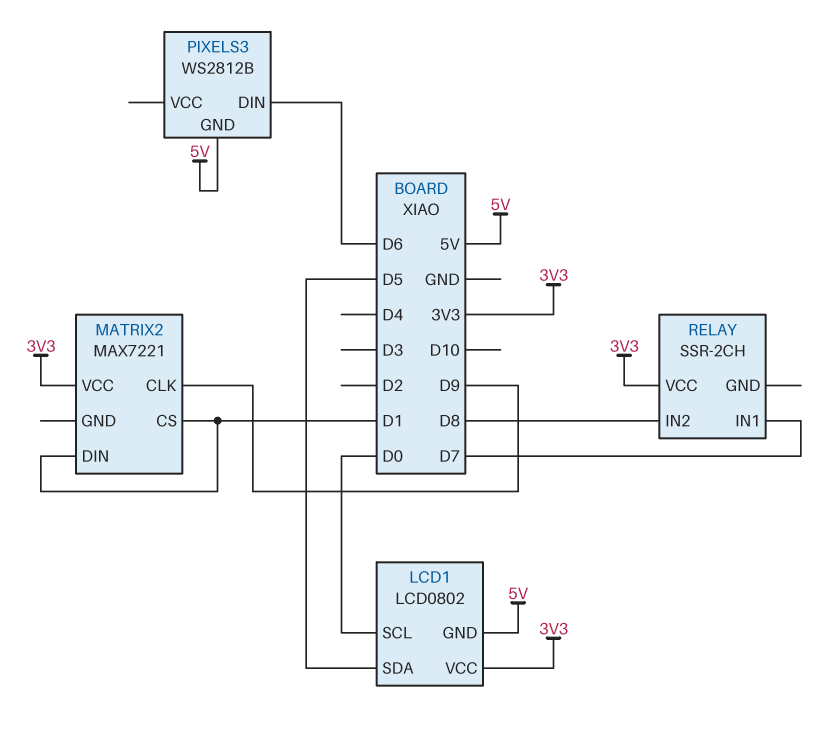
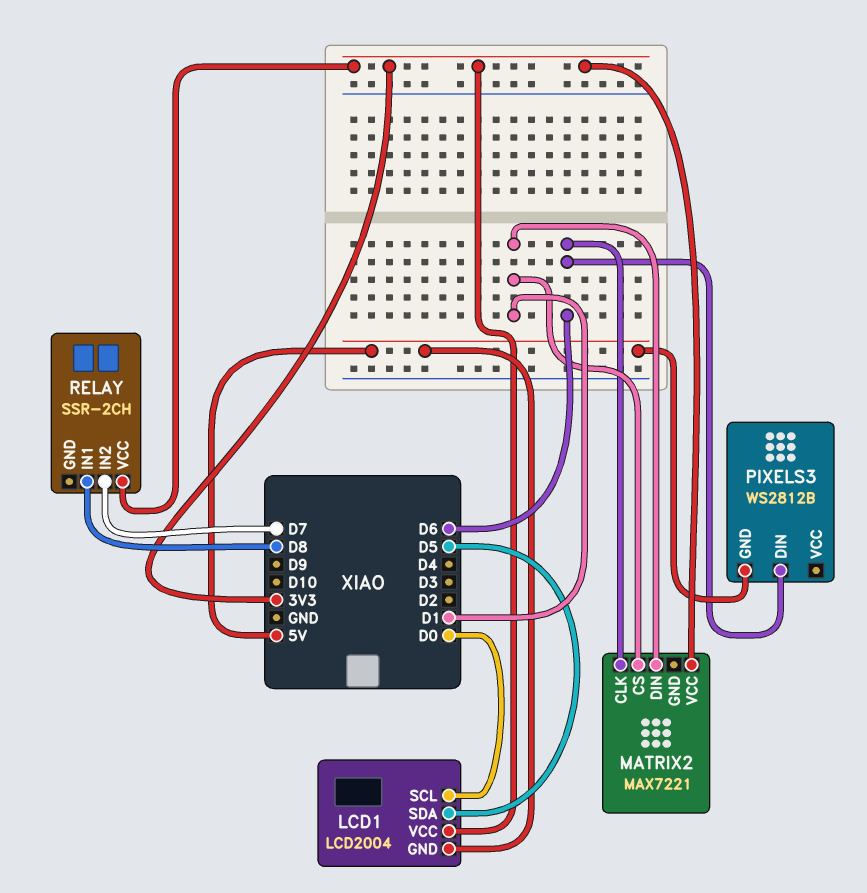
LCD1: LCD0802 -> LCD2004
MATRIX2 pin CLK: D9 -> D6
RELAY pin IN1: D7 -> D8
RELAY pin IN2: D8 -> D7

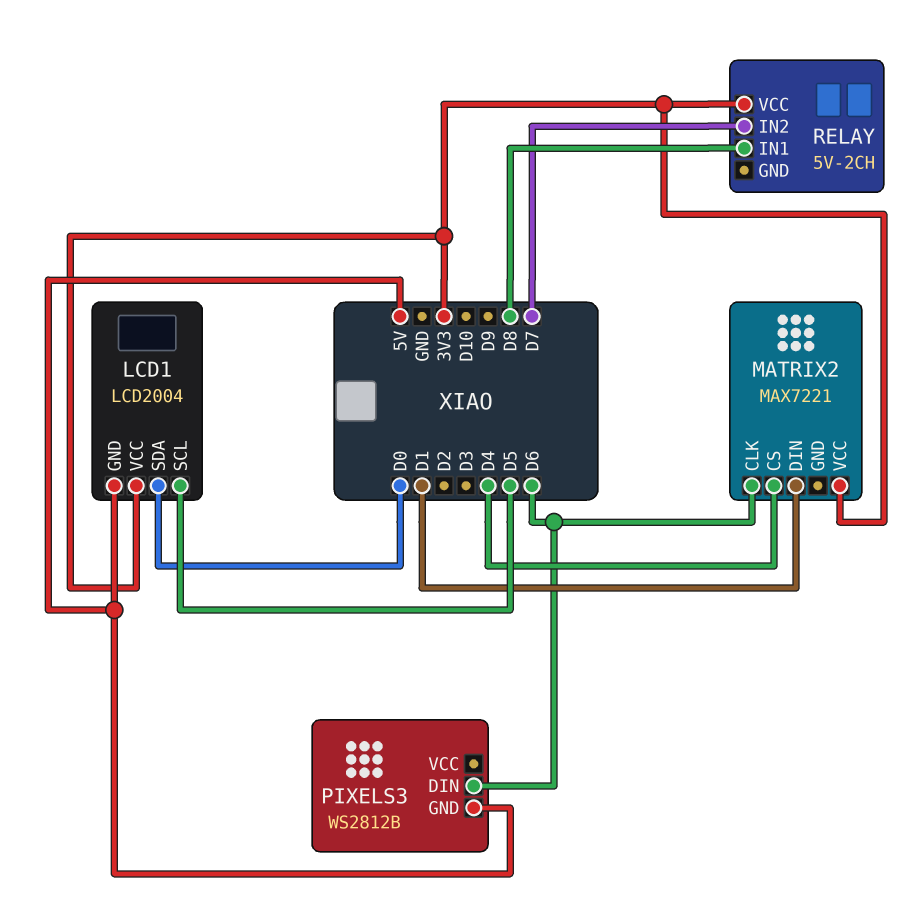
LCD1 pin SCL: D0 -> D5
LCD1 pin SDA: D5 -> D0
MATRIX2 pin CS: D1 -> D4
RELAY: SSR-2CH -> 5V-2CH

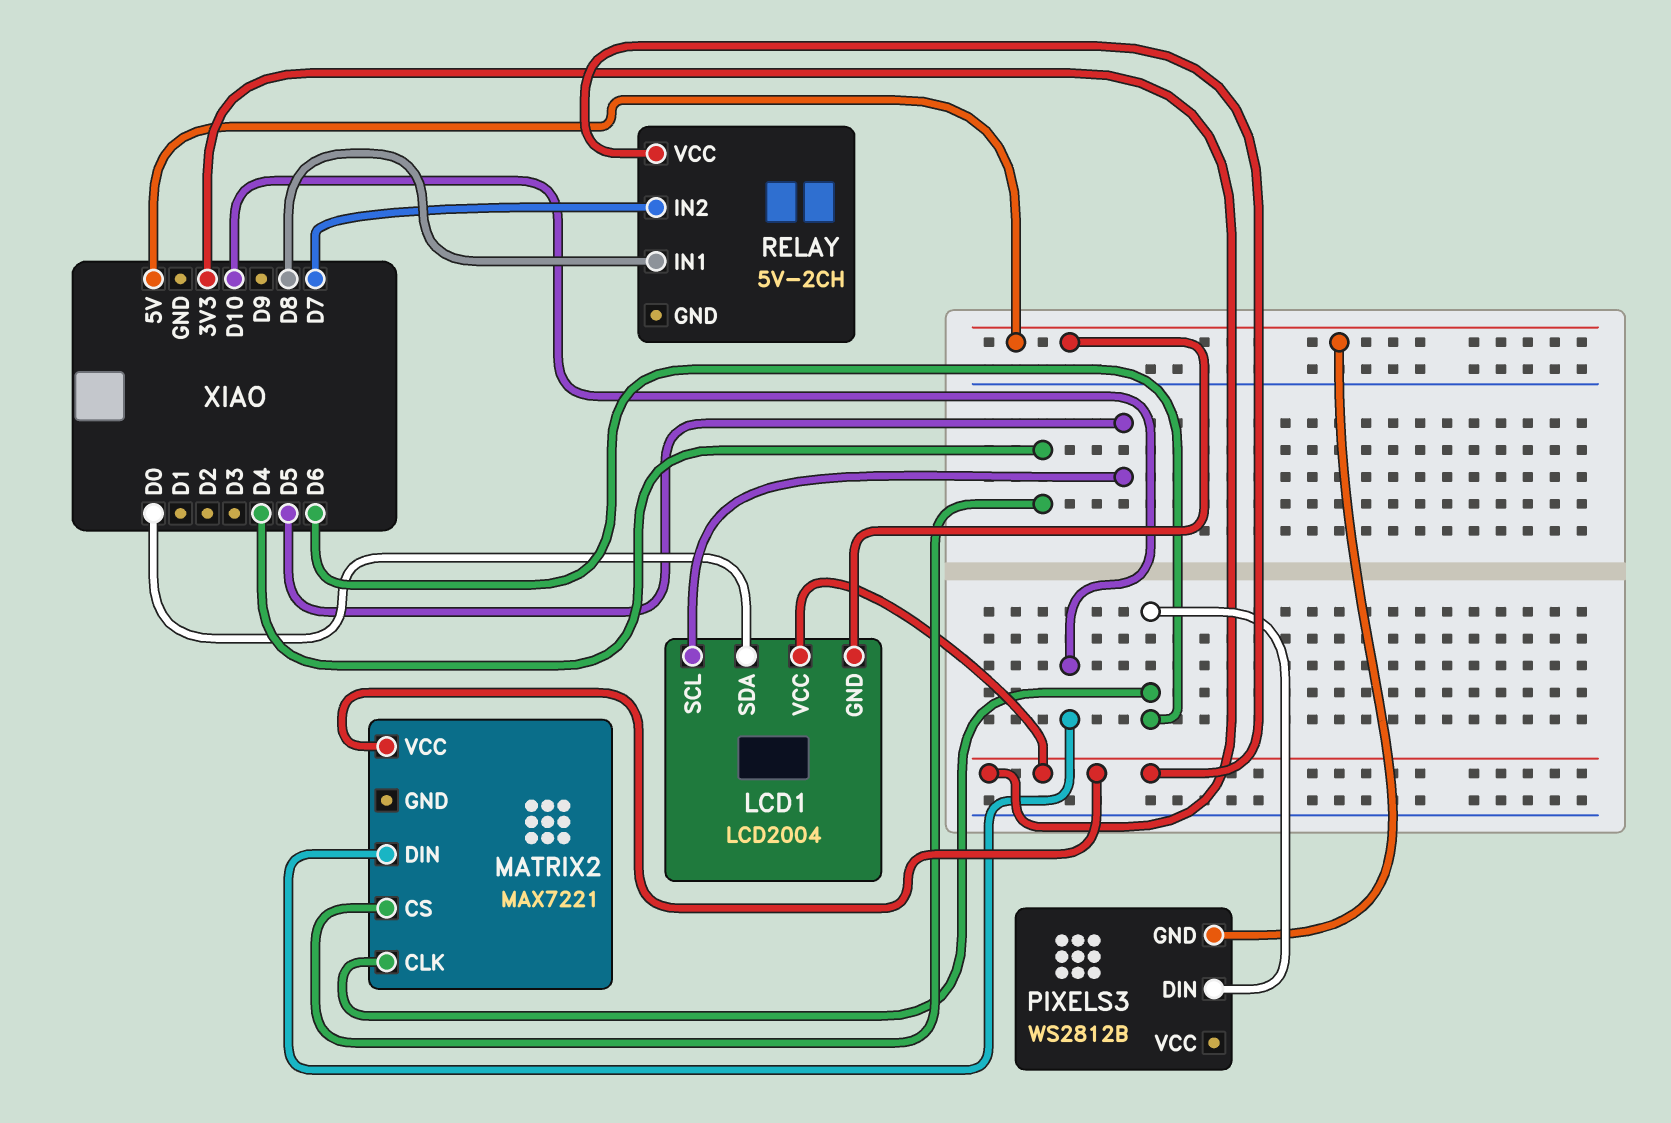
MATRIX2 pin DIN: D1 -> D10

